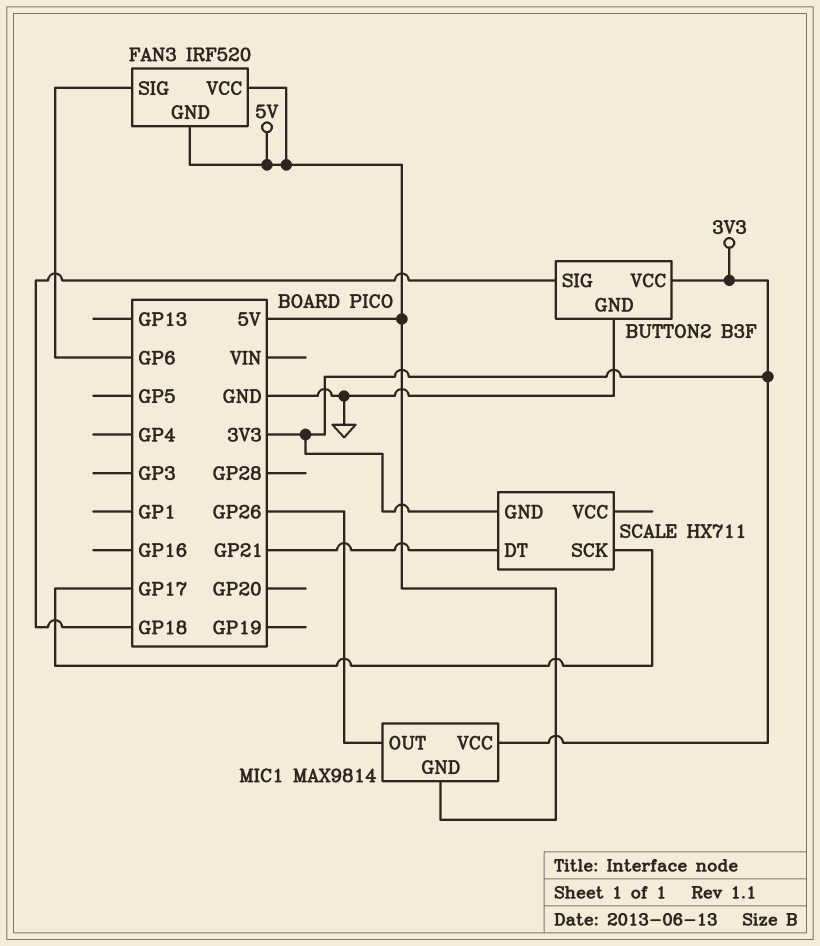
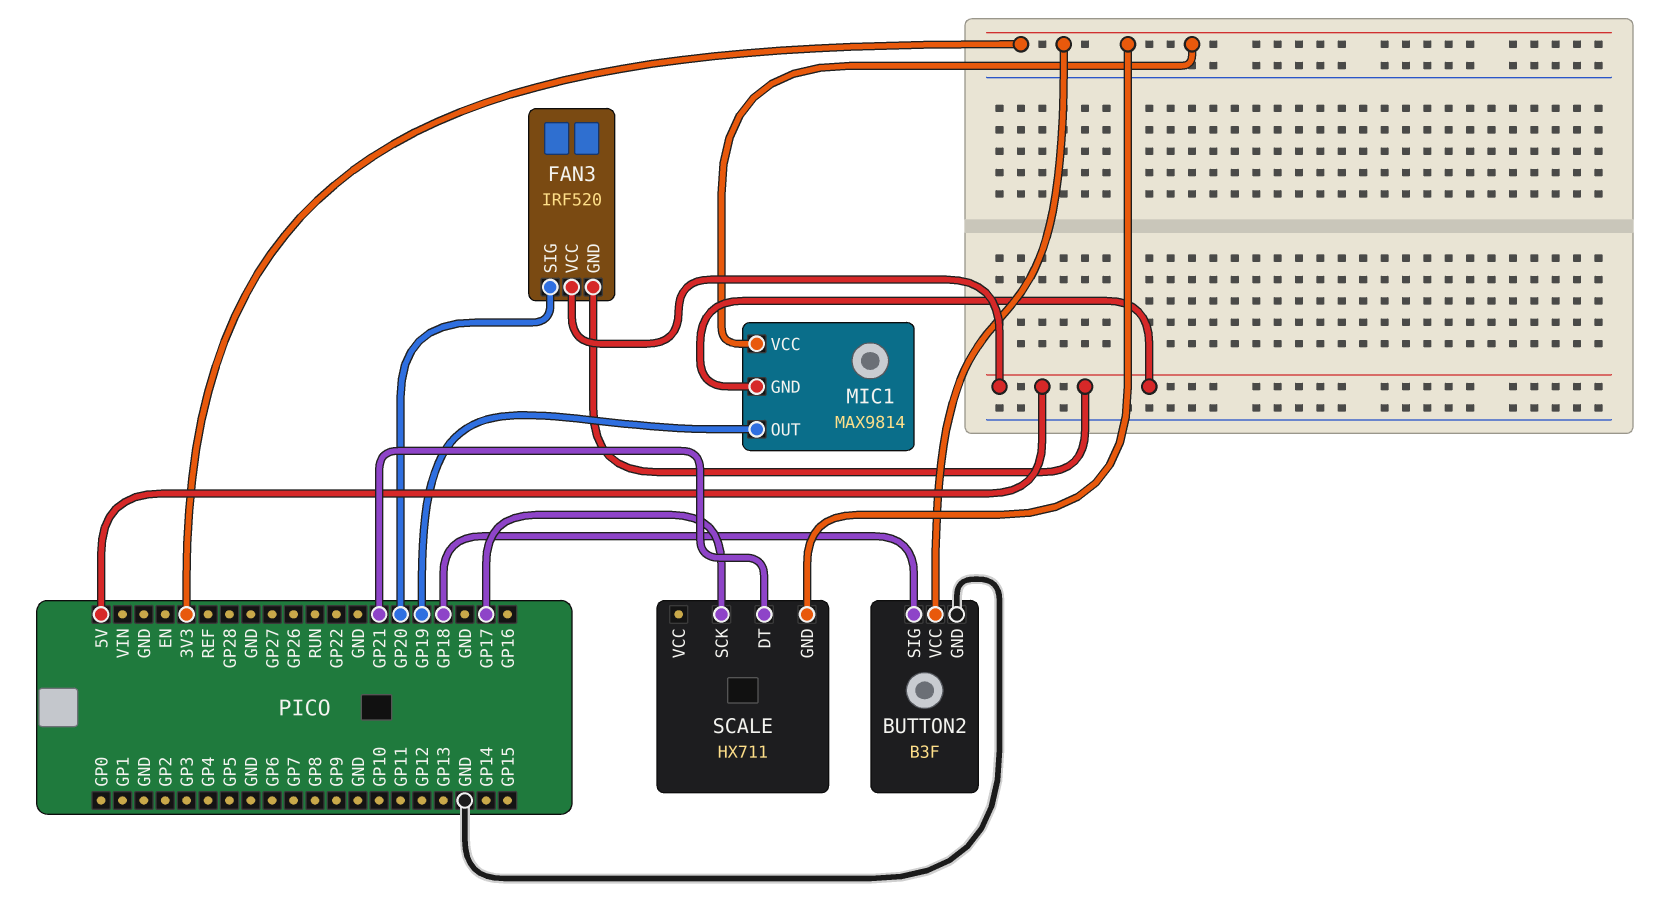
FAN3 pin SIG: GP6 -> GP20
MIC1 pin OUT: GP26 -> GP19

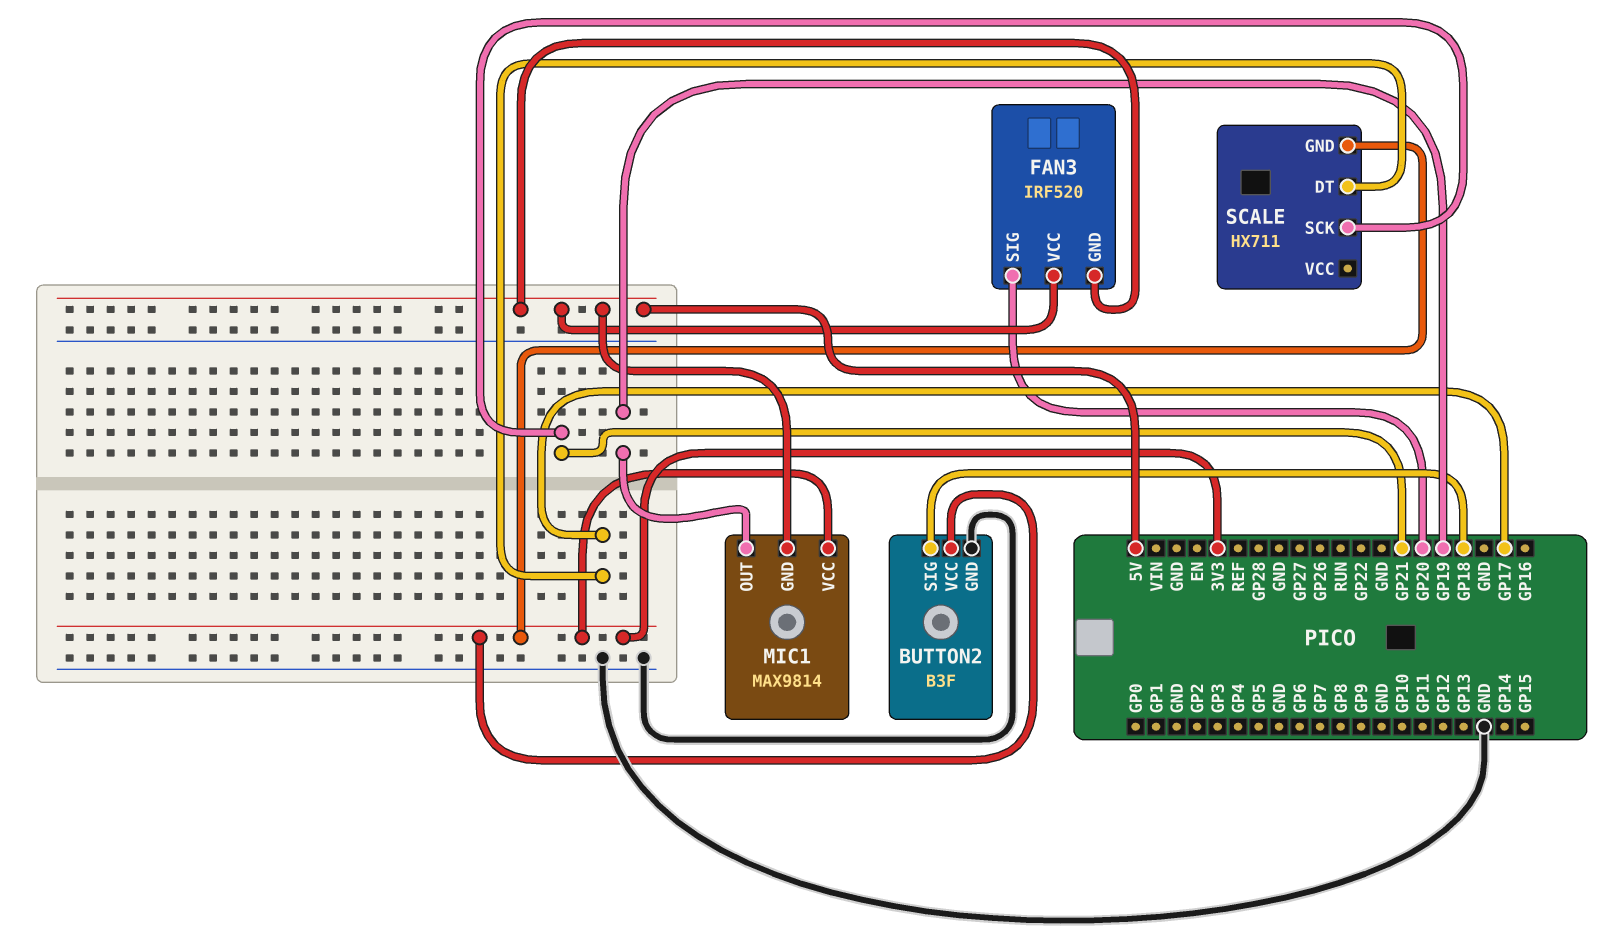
SCALE pin DT: GP21 -> GP17
SCALE pin SCK: GP17 -> GP21

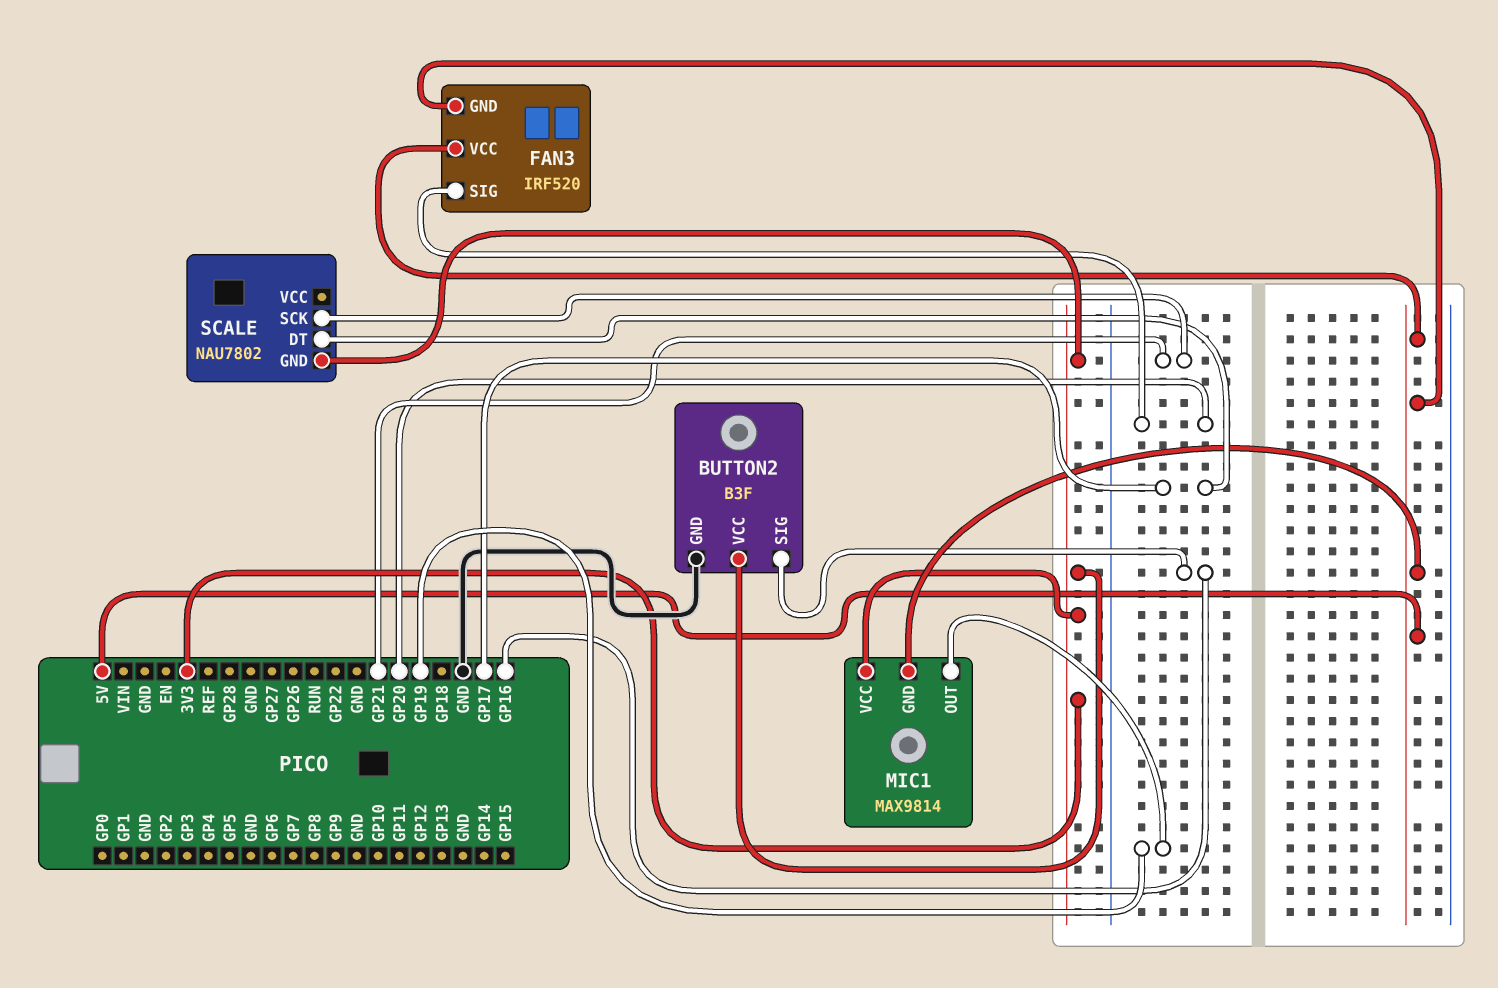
BUTTON2 pin SIG: GP18 -> GP16
SCALE: HX711 -> NAU7802

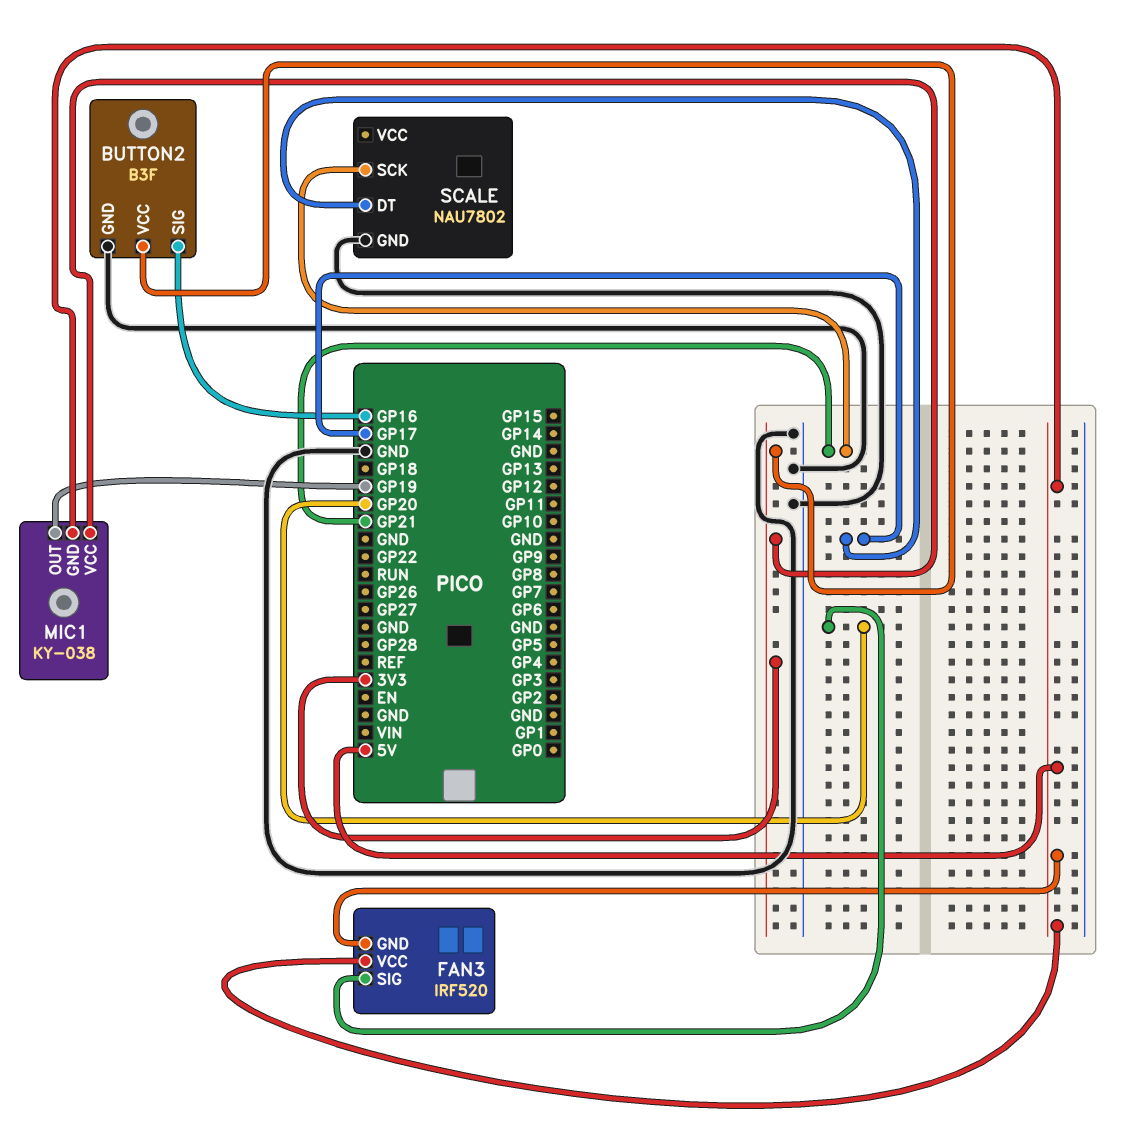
MIC1: MAX9814 -> KY-038
SCALE pin GND: 3V3 -> GND

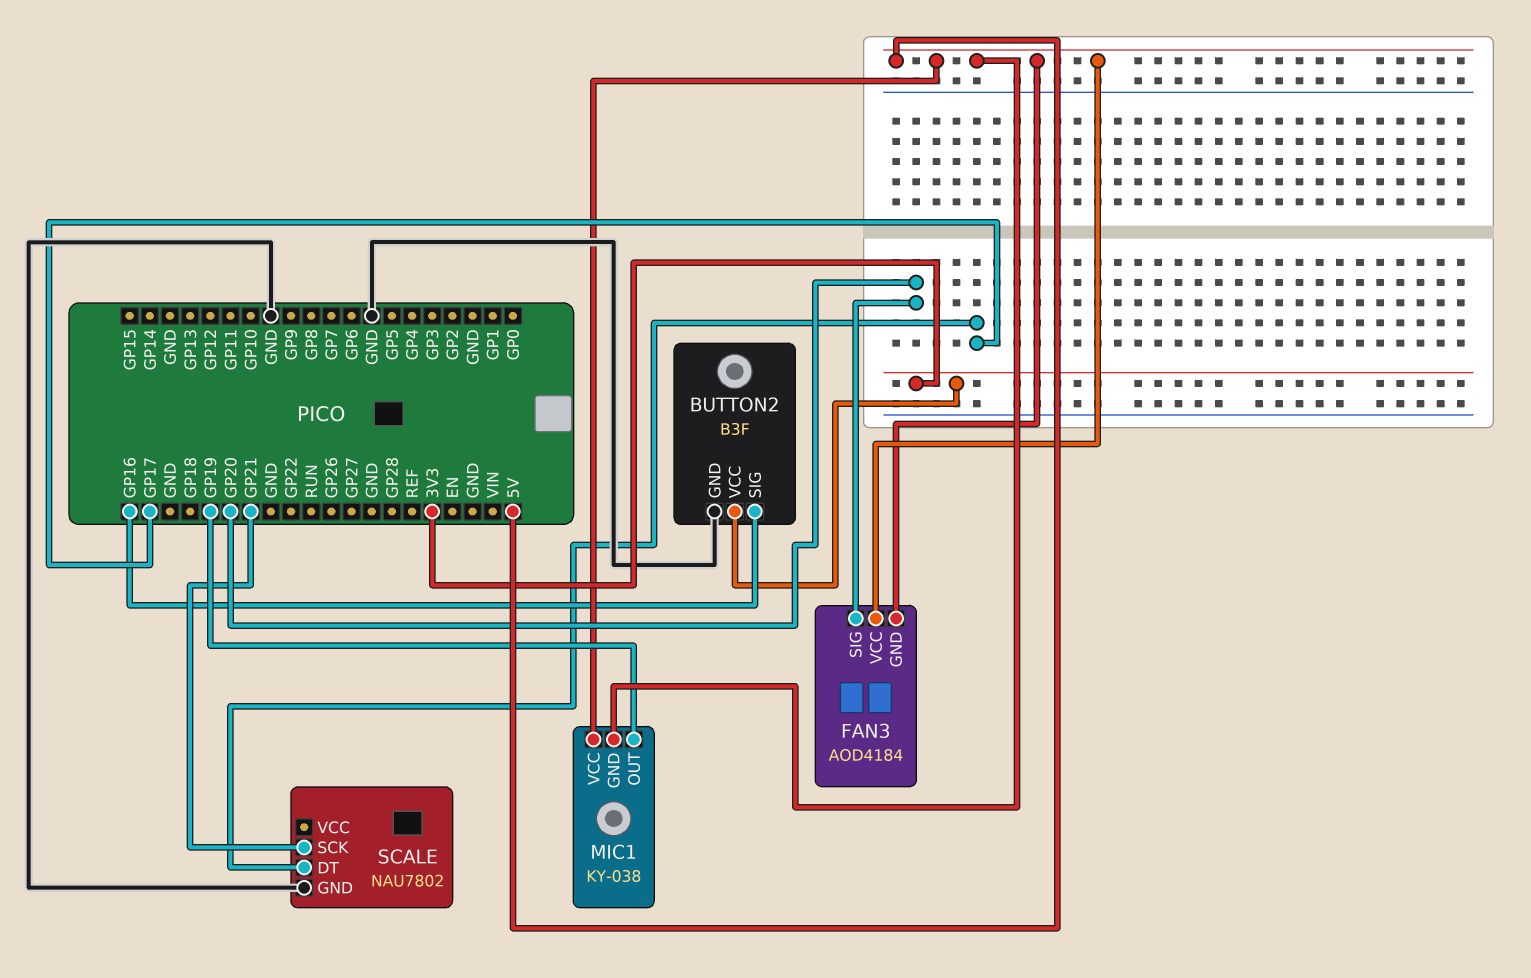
FAN3: IRF520 -> AOD4184
MIC1 pin VCC: 3V3 -> 5V

